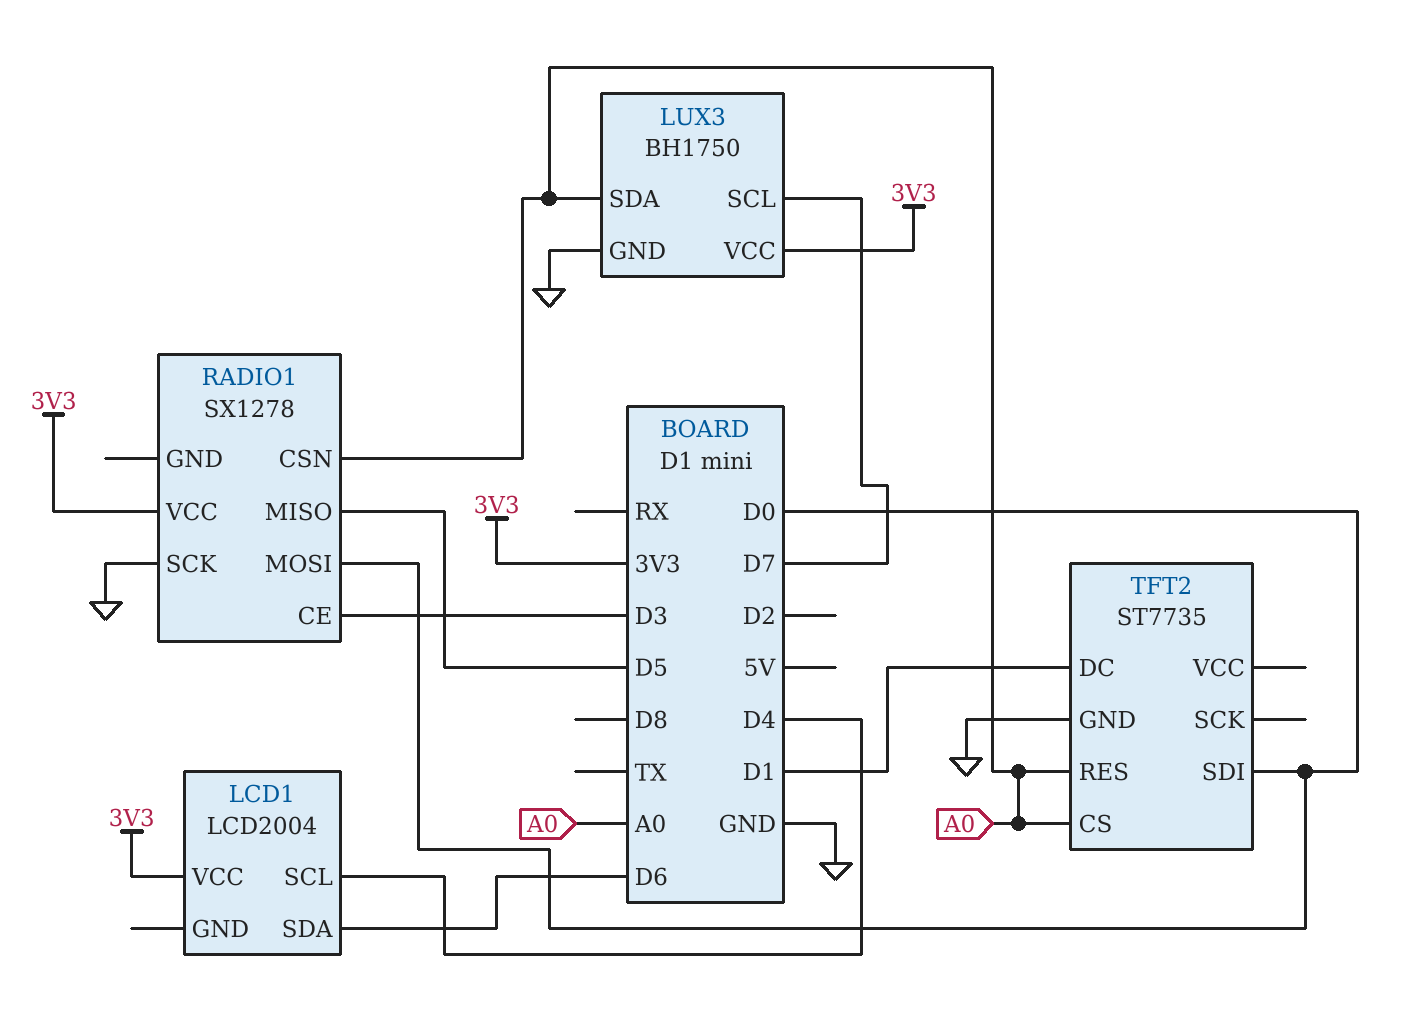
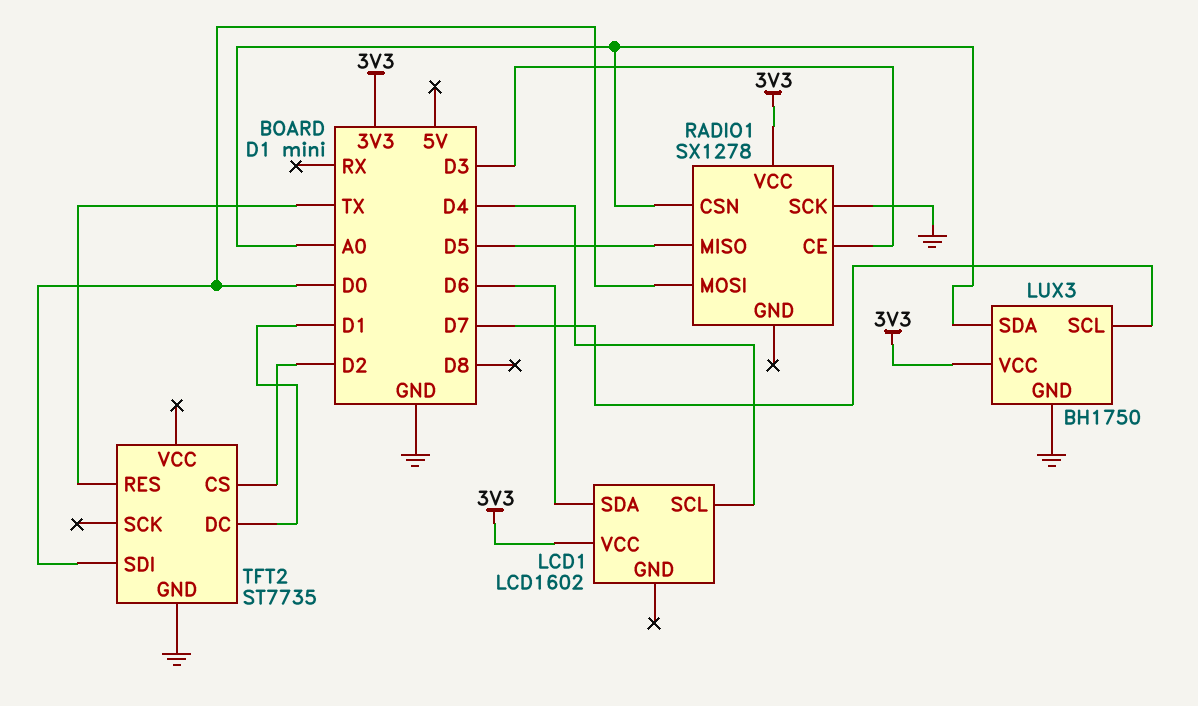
LCD1: LCD2004 -> LCD1602
TFT2 pin CS: A0 -> D2
TFT2 pin RES: A0 -> TX

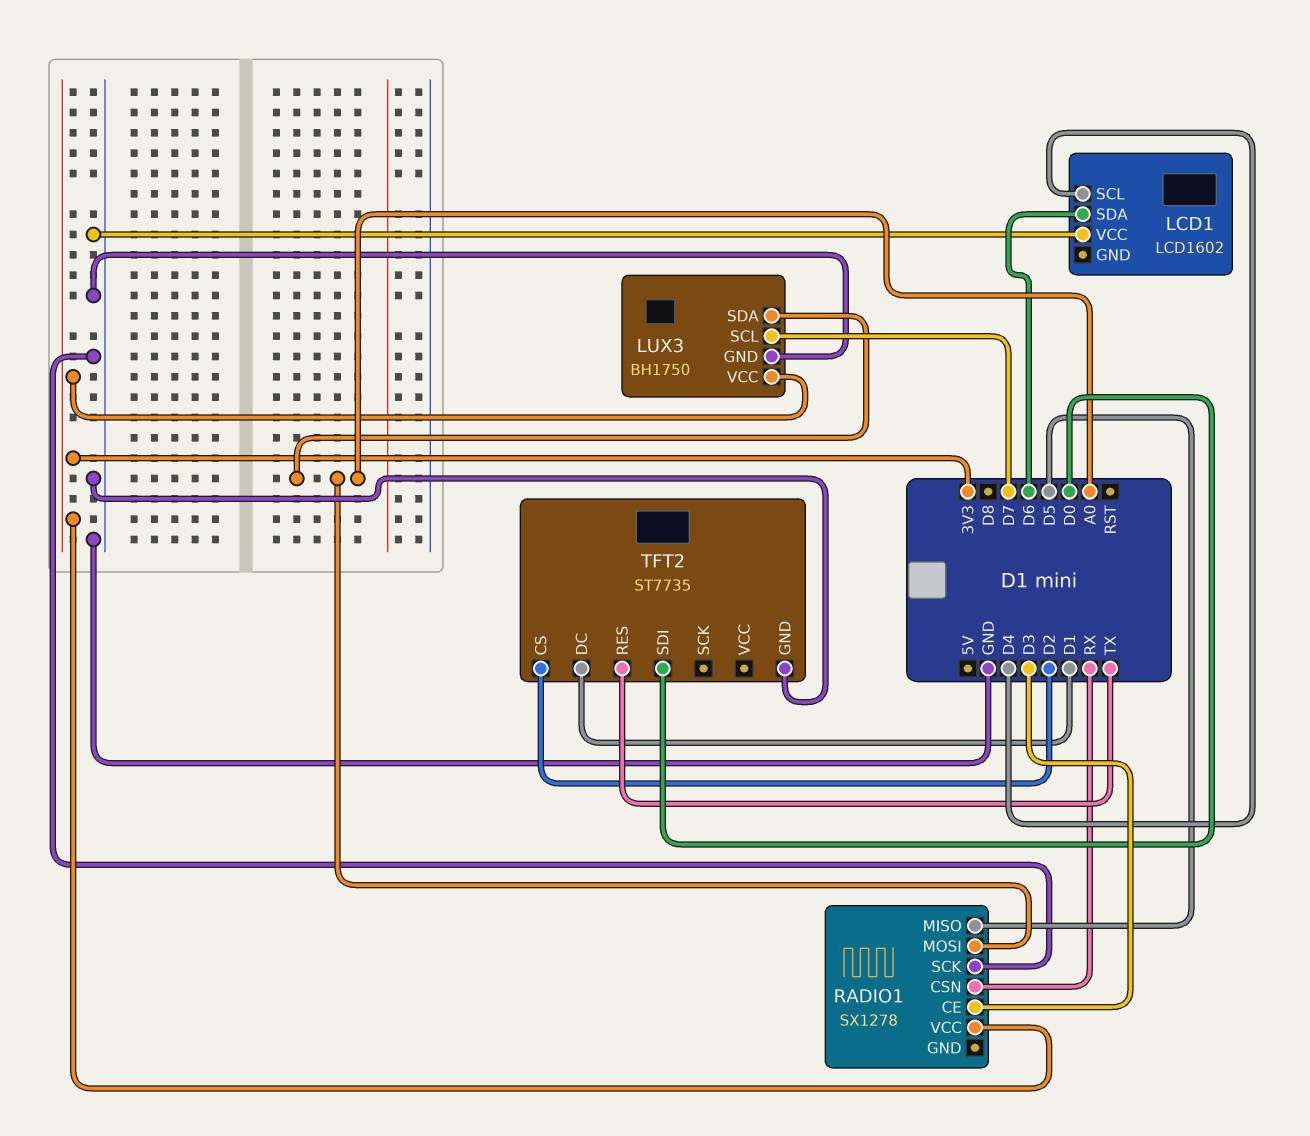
LCD1 pin VCC: 3V3 -> GND
RADIO1 pin CSN: A0 -> RX
RADIO1 pin MOSI: D0 -> A0

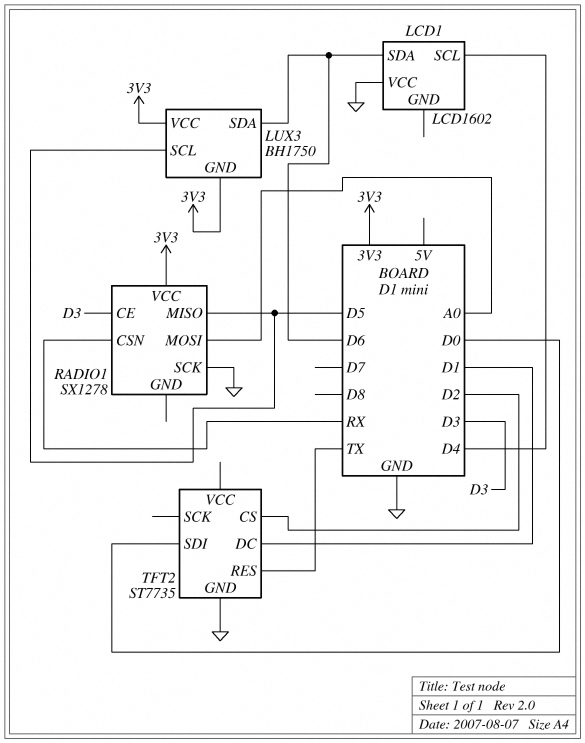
LUX3 pin GND: GND -> 3V3
LUX3 pin SCL: D7 -> D5
LUX3 pin SDA: A0 -> D6

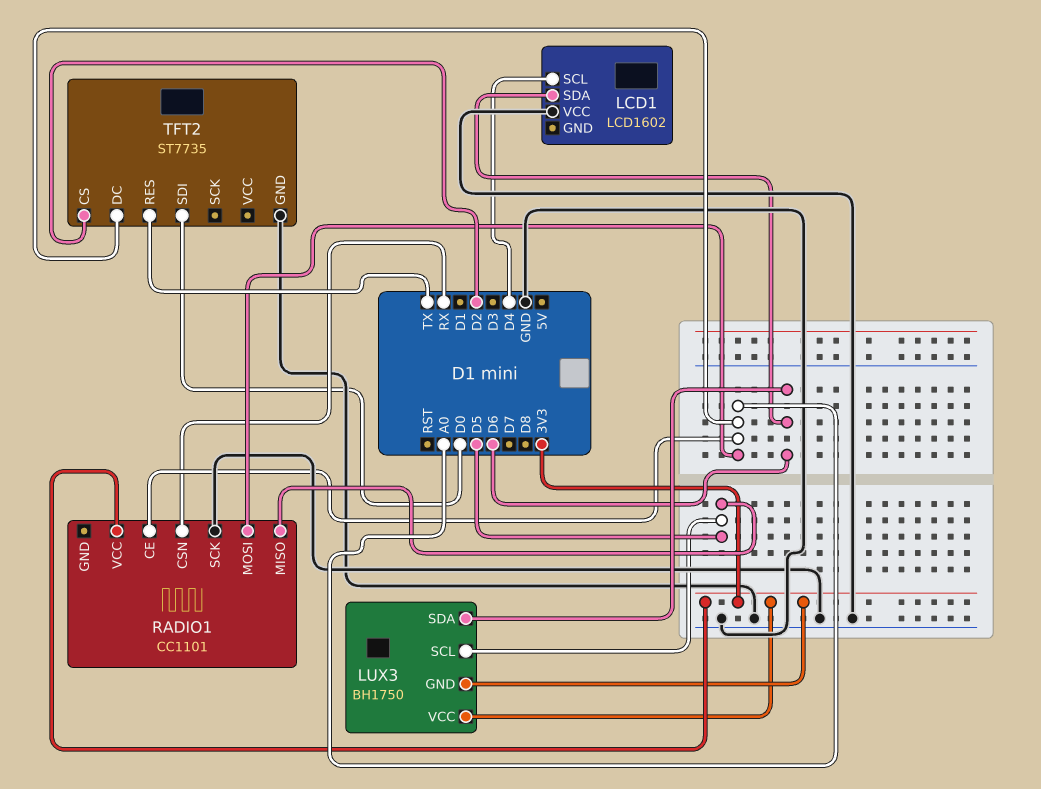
RADIO1: SX1278 -> CC1101
RADIO1 pin CE: D3 -> A0
TFT2 pin DC: D1 -> A0

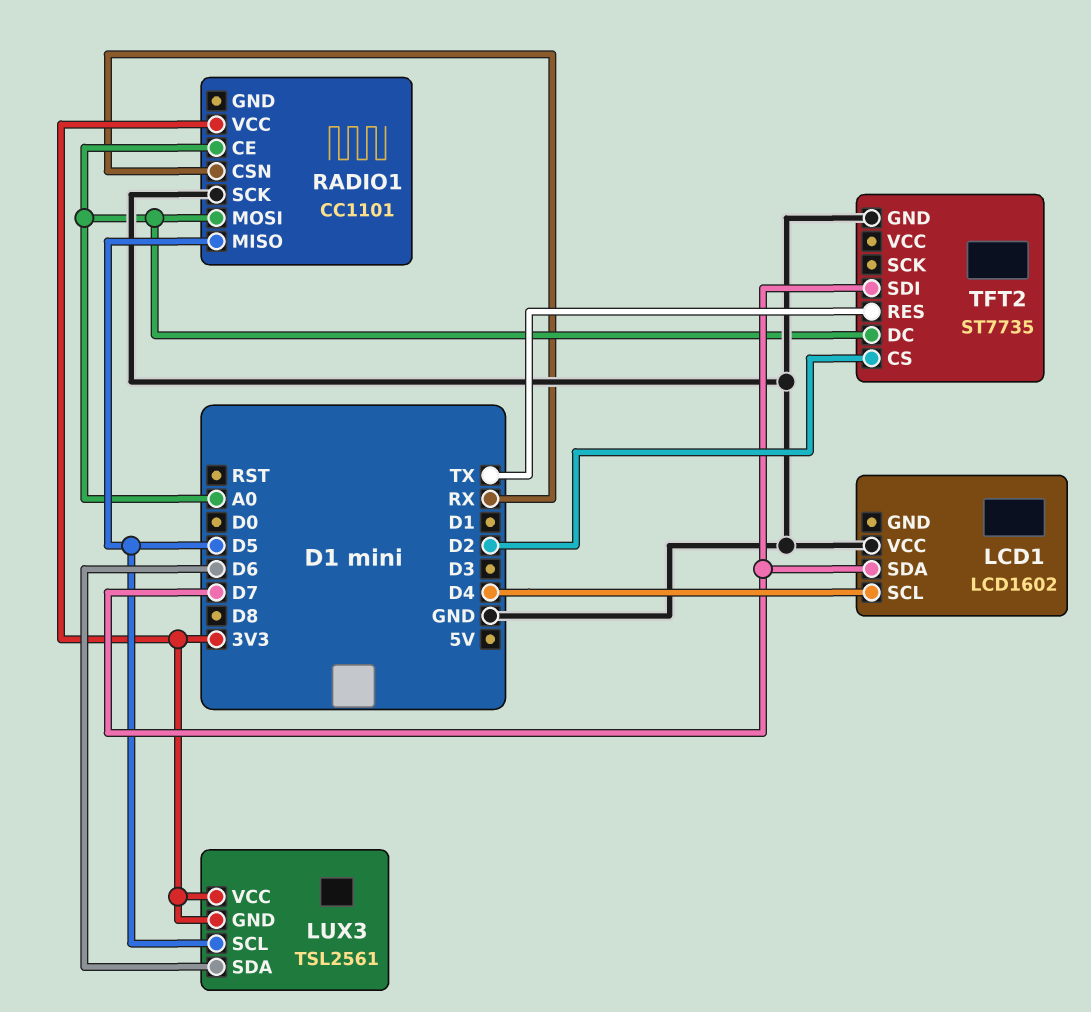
LCD1 pin SDA: D6 -> D7
LUX3: BH1750 -> TSL2561
TFT2 pin SDI: D0 -> D7

